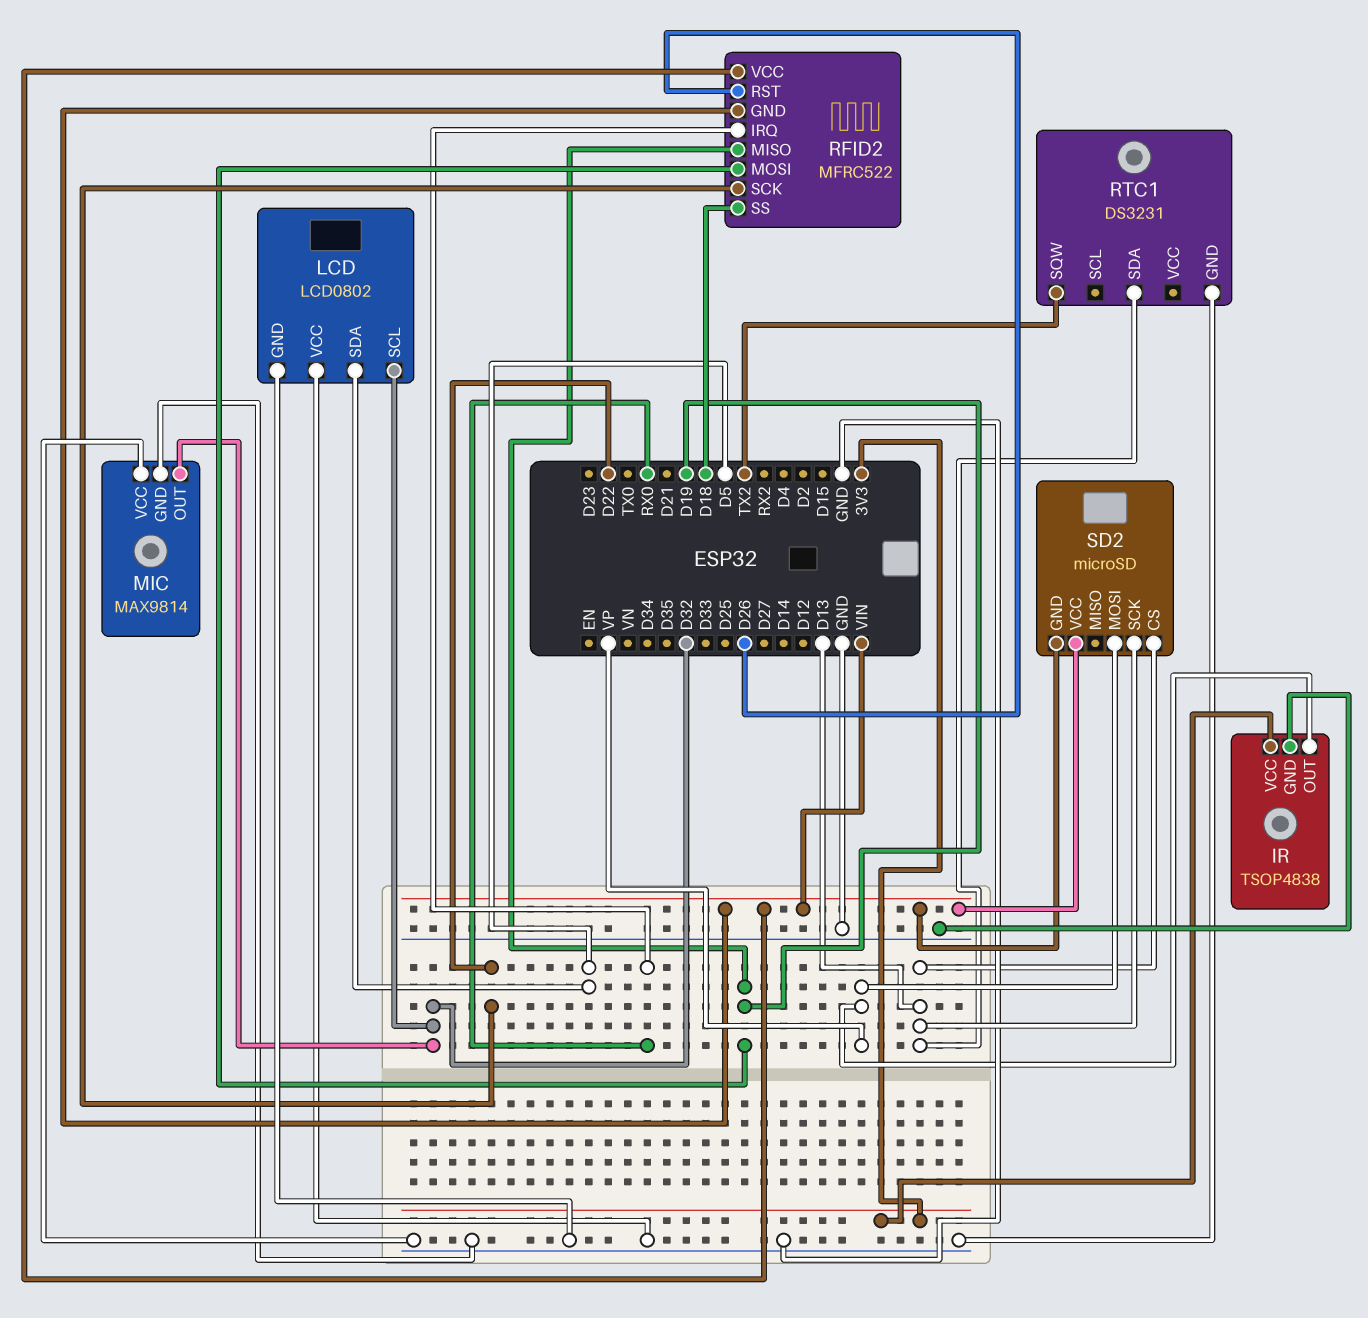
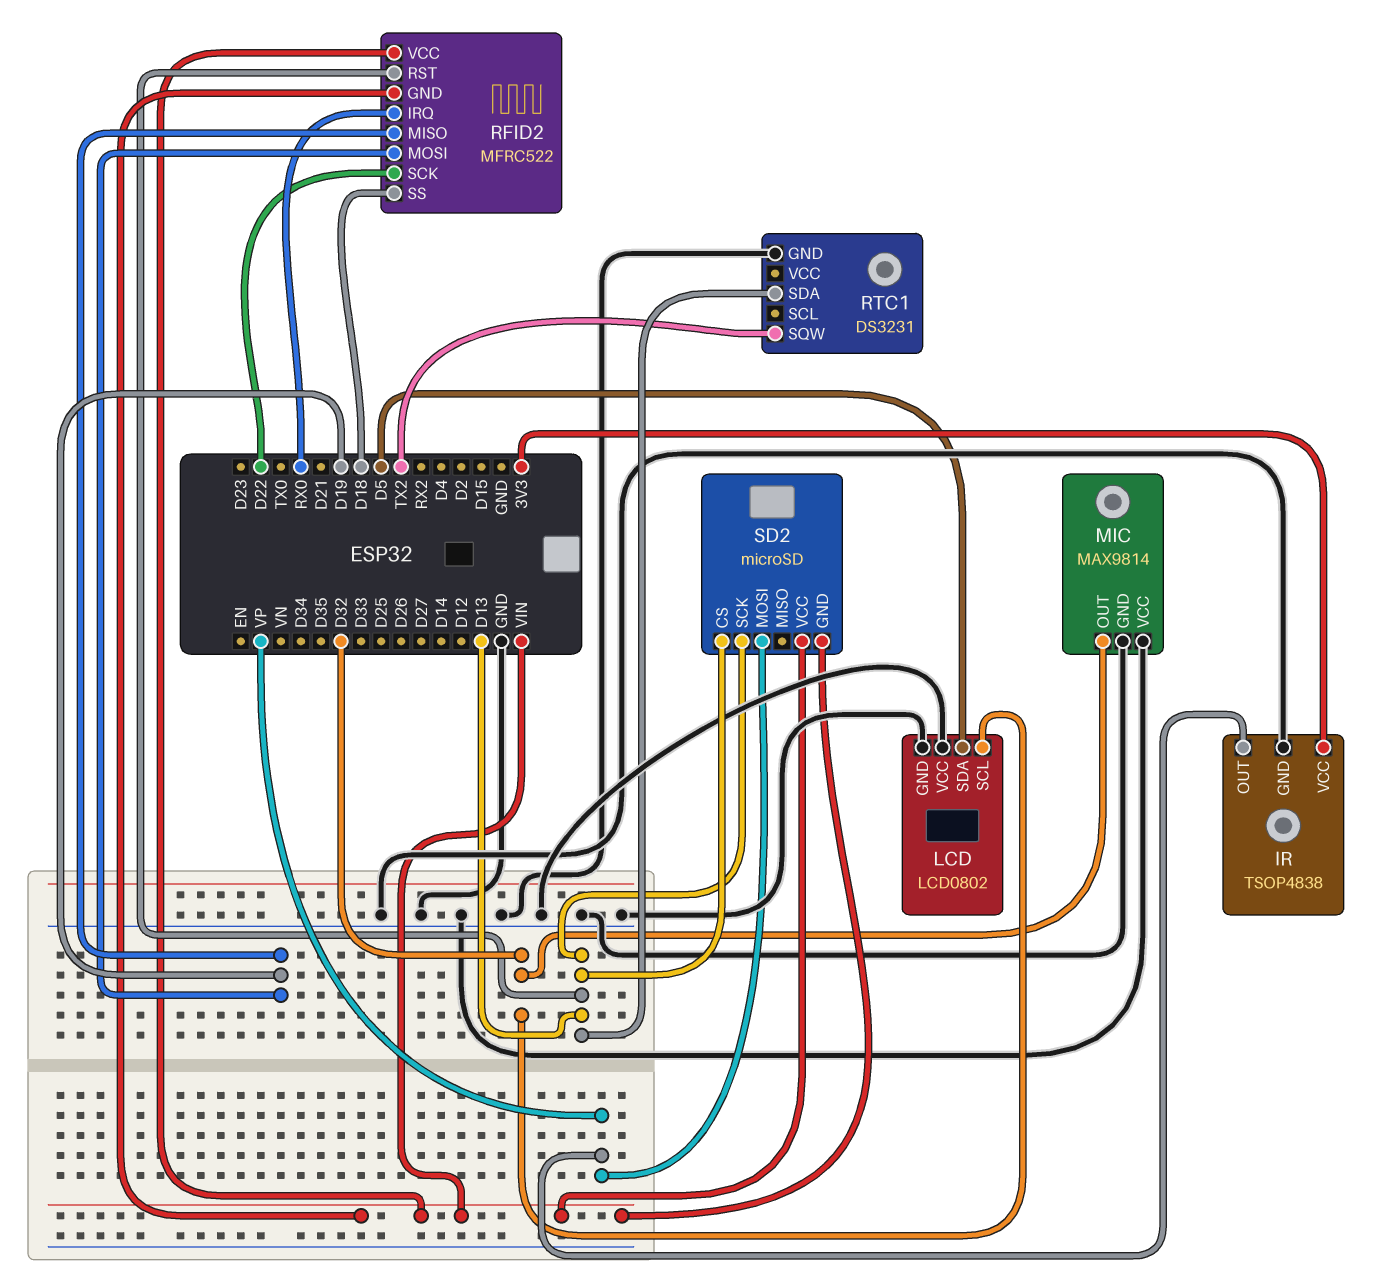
RFID2 pin RST: D26 -> D13

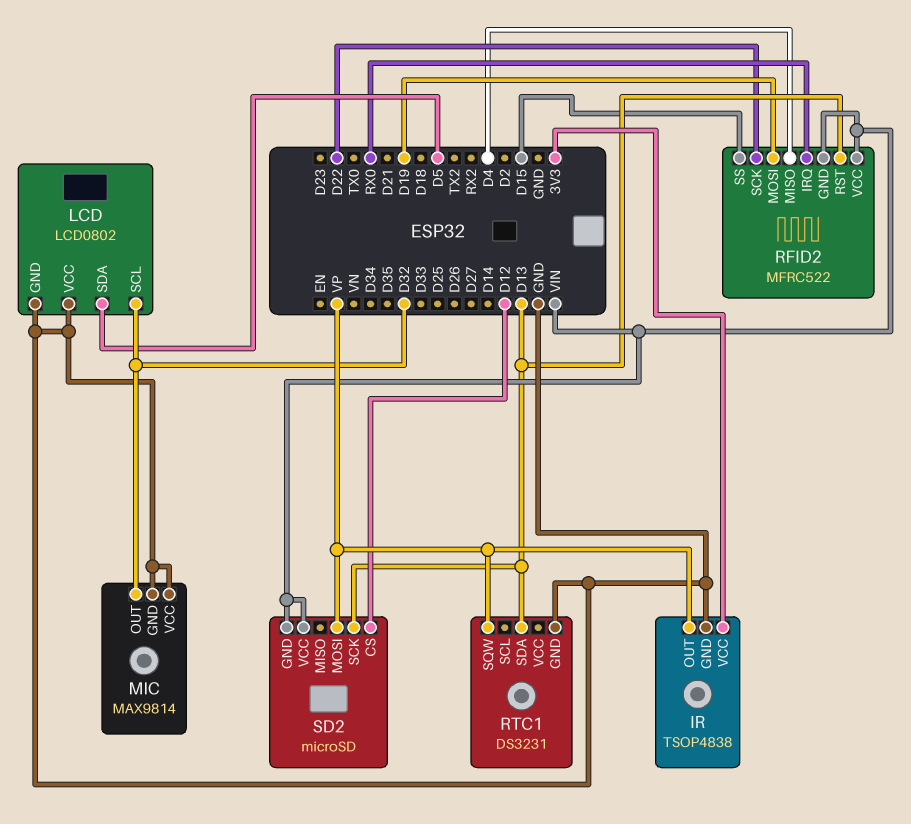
RFID2 pin MISO: D19 -> D4
RFID2 pin SS: D18 -> D15
RTC1 pin SQW: TX2 -> VP
SD2 pin CS: D13 -> D12

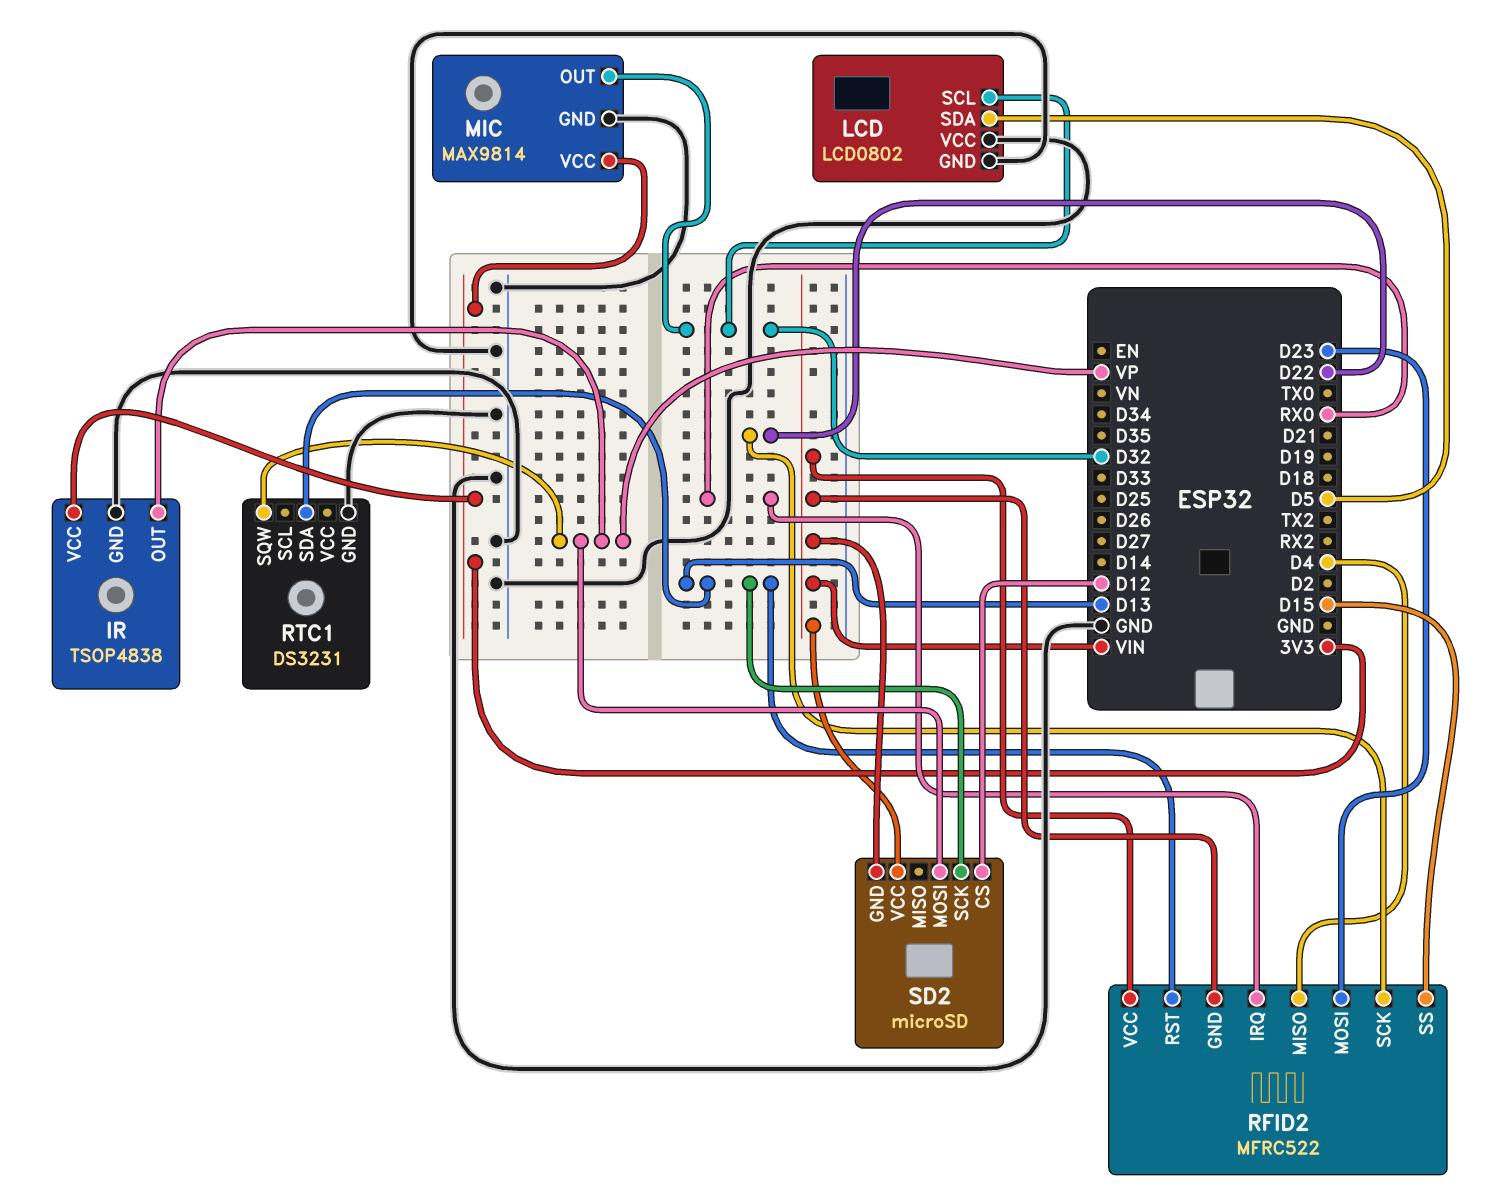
MIC pin VCC: GND -> 3V3
RFID2 pin MOSI: D19 -> D23

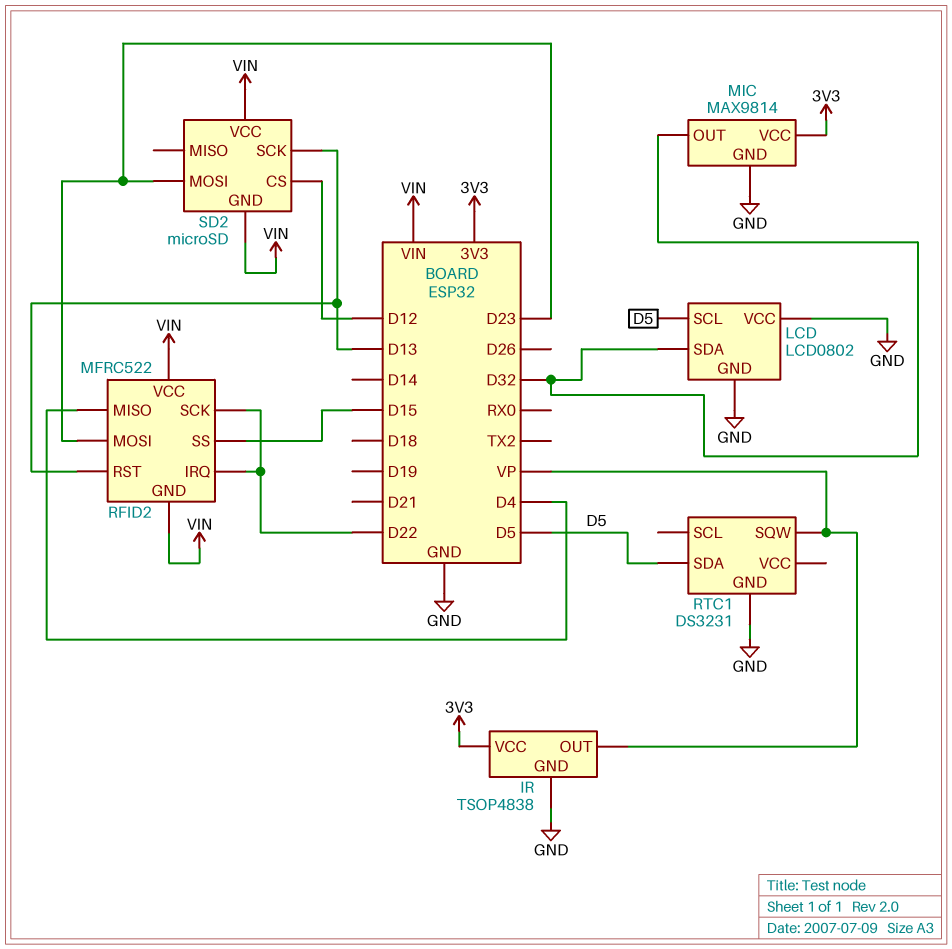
LCD pin SCL: D32 -> D5
LCD pin SDA: D5 -> D32
RFID2 pin IRQ: RX0 -> D22
RTC1 pin SDA: D13 -> D5
SD2 pin MOSI: VP -> D23

